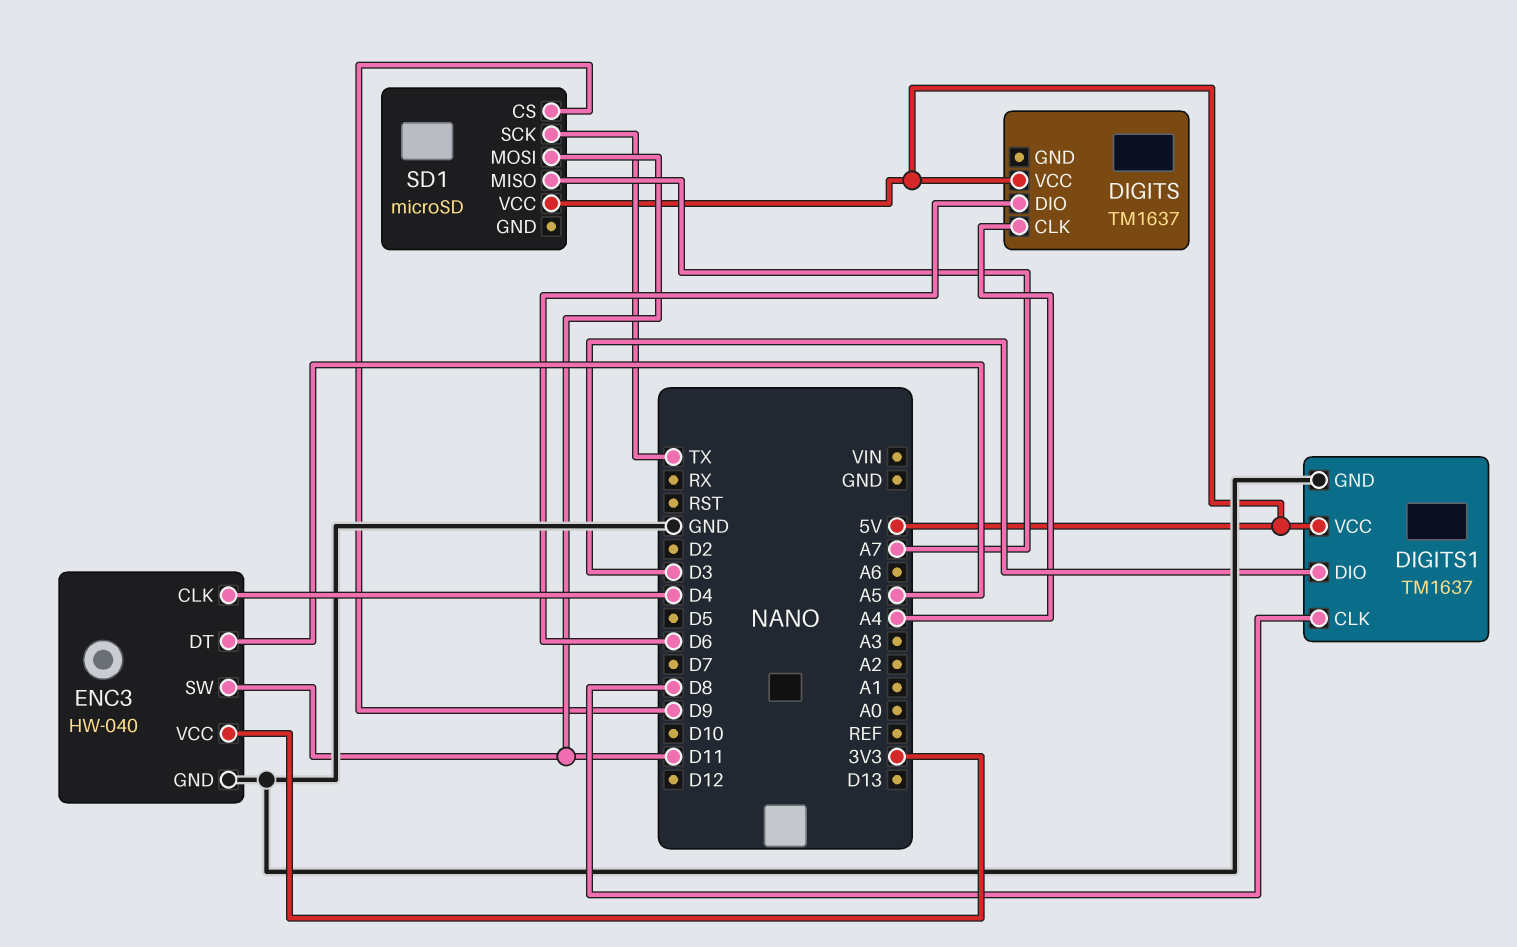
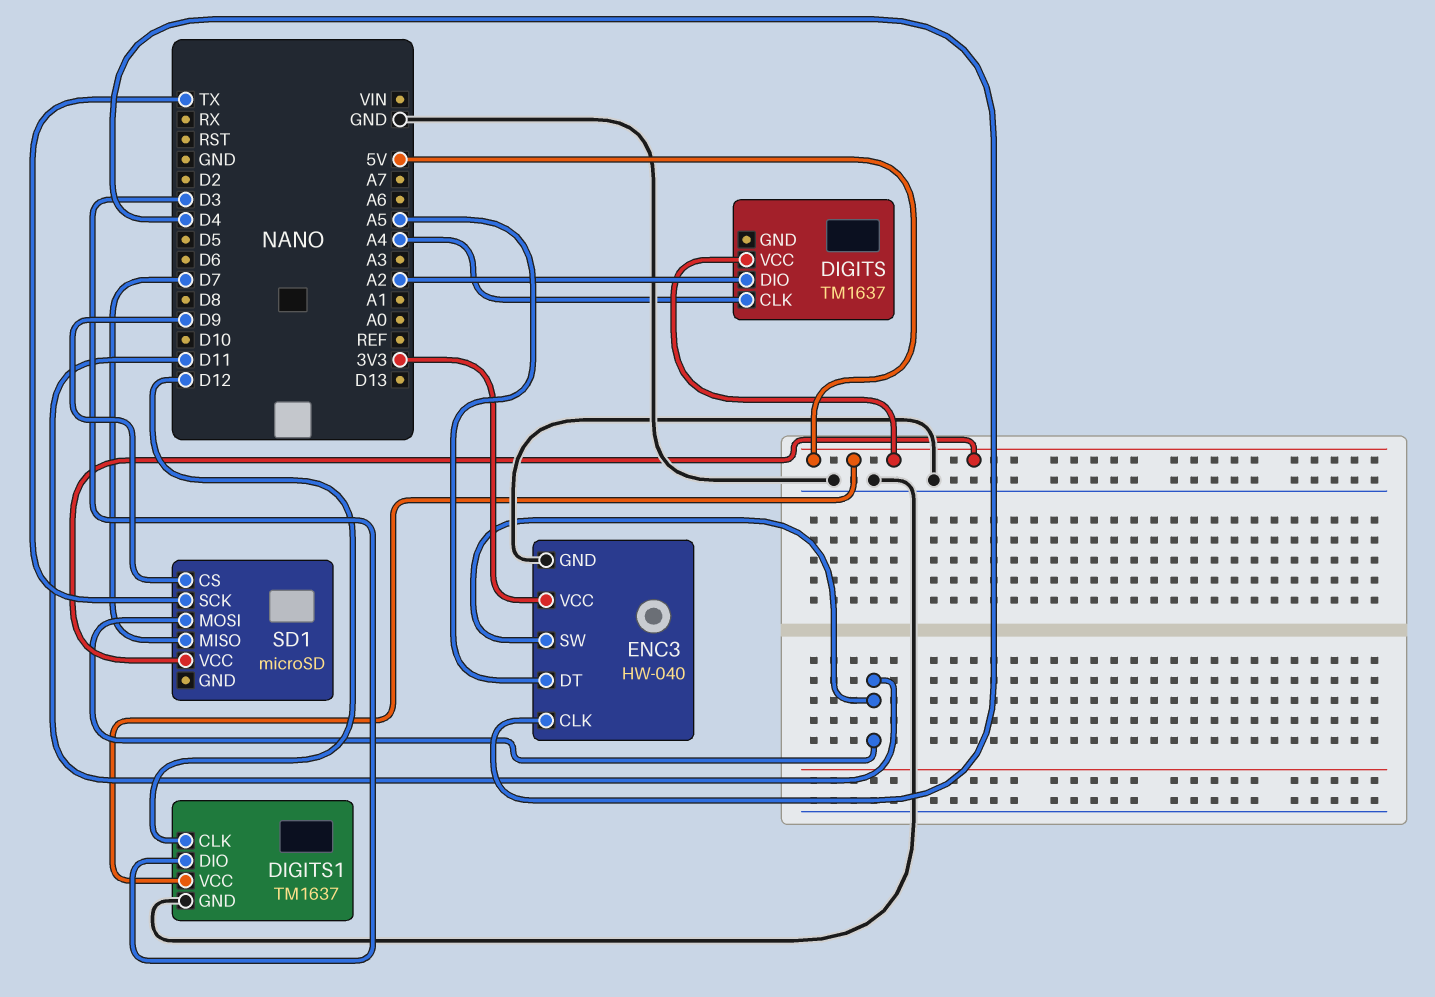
DIGITS pin DIO: D6 -> A2
DIGITS1 pin CLK: D8 -> D12
SD1 pin MISO: A7 -> D7

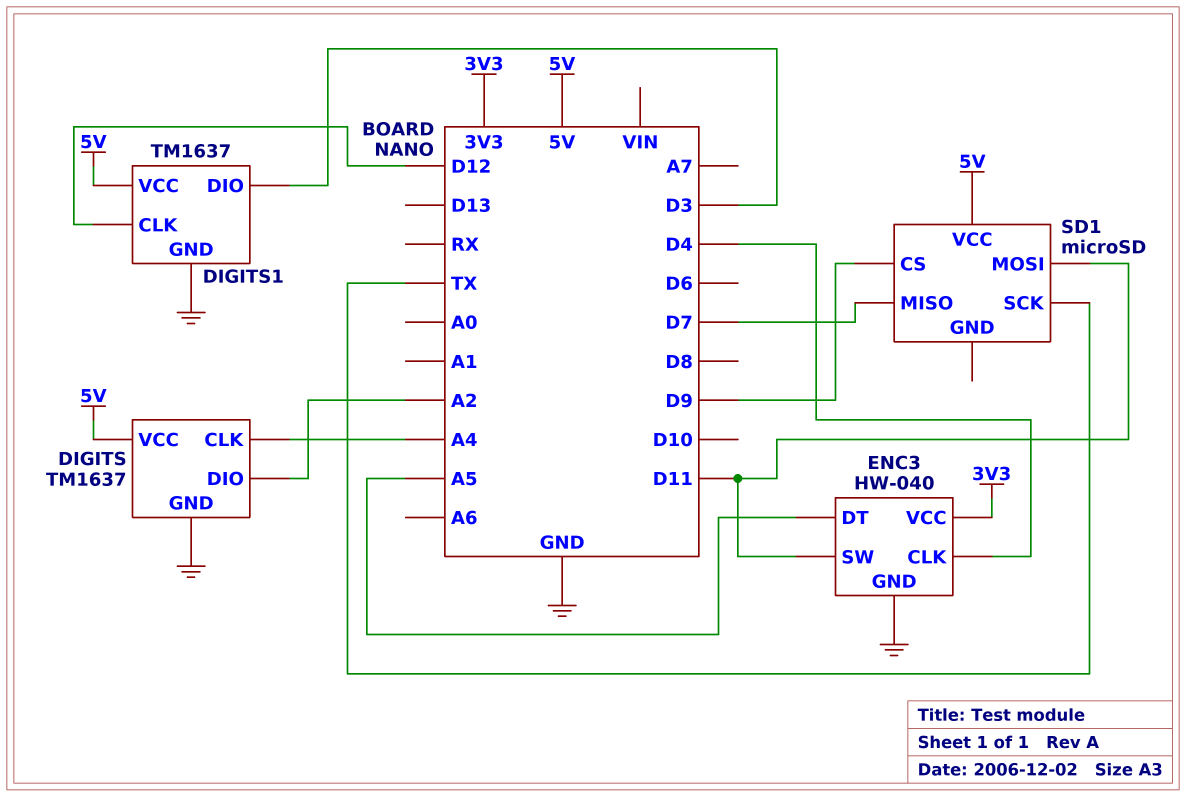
DIGITS pin GND: none -> GND

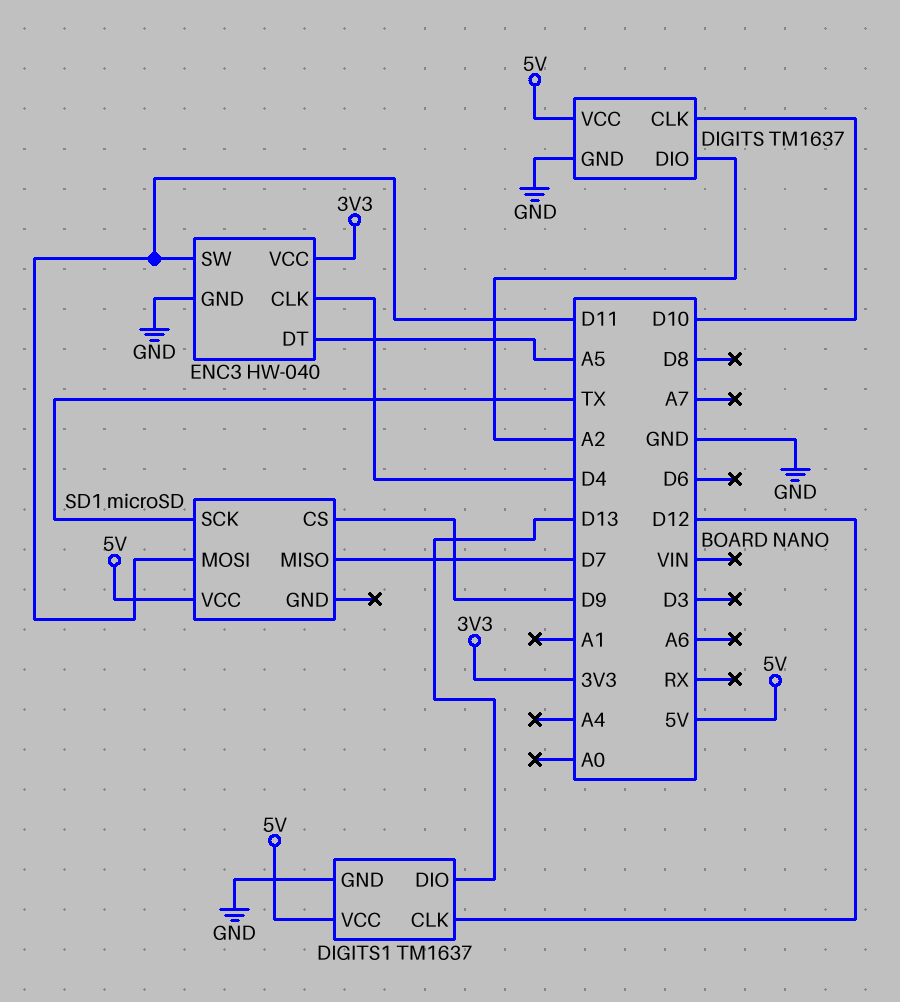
DIGITS pin CLK: A4 -> D10
DIGITS1 pin DIO: D3 -> D13

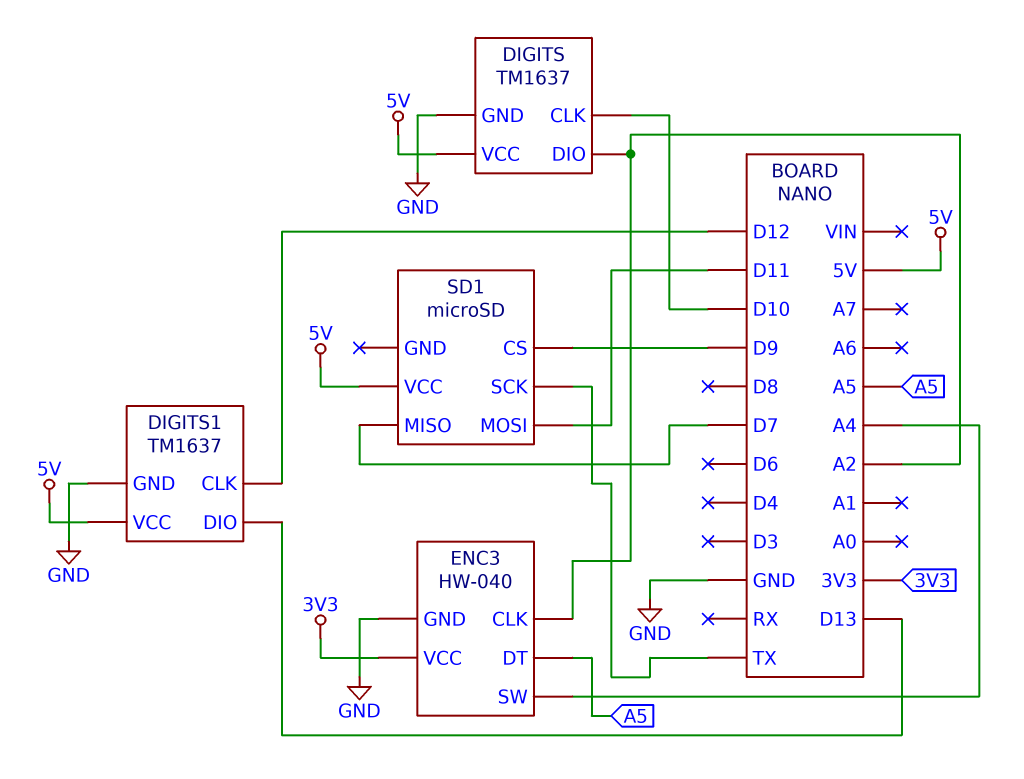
ENC3 pin CLK: D4 -> A2
ENC3 pin SW: D11 -> A4

